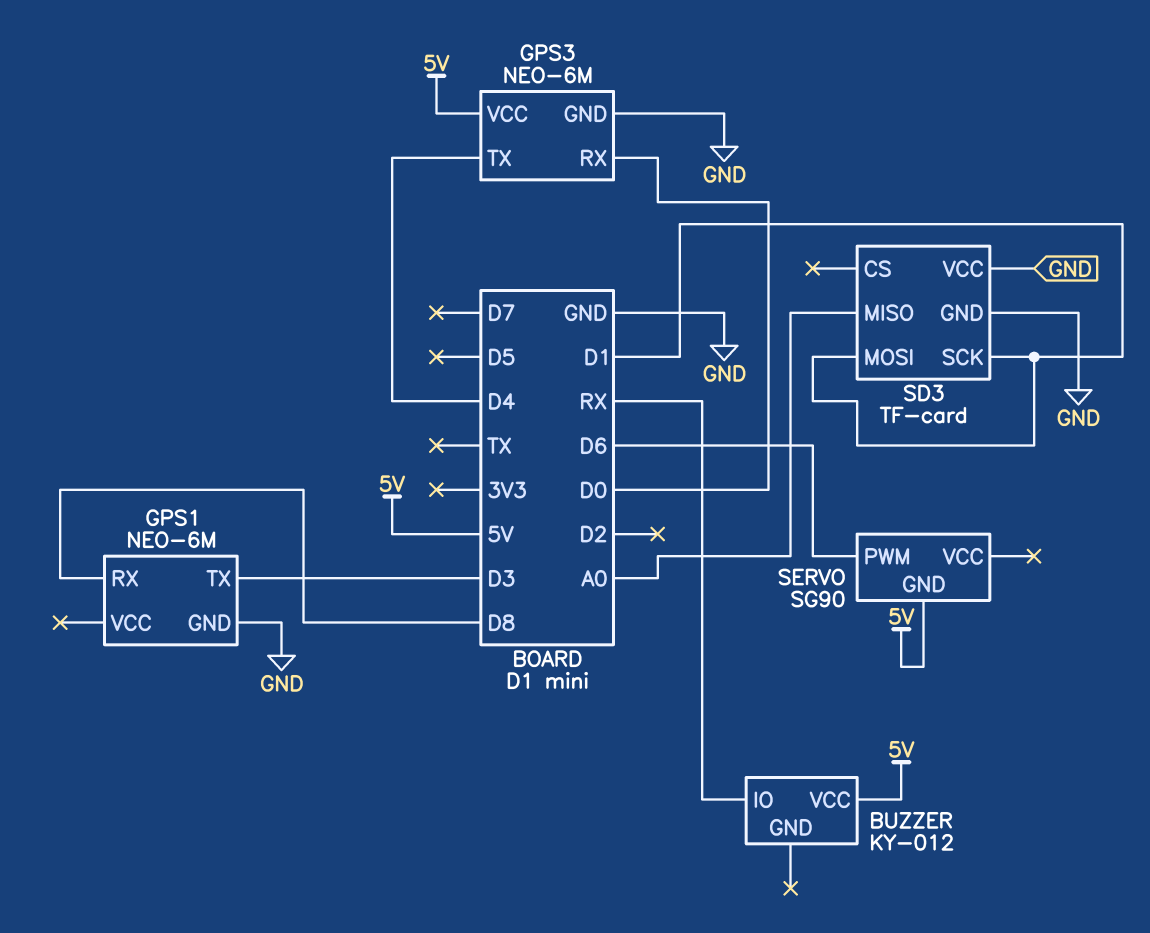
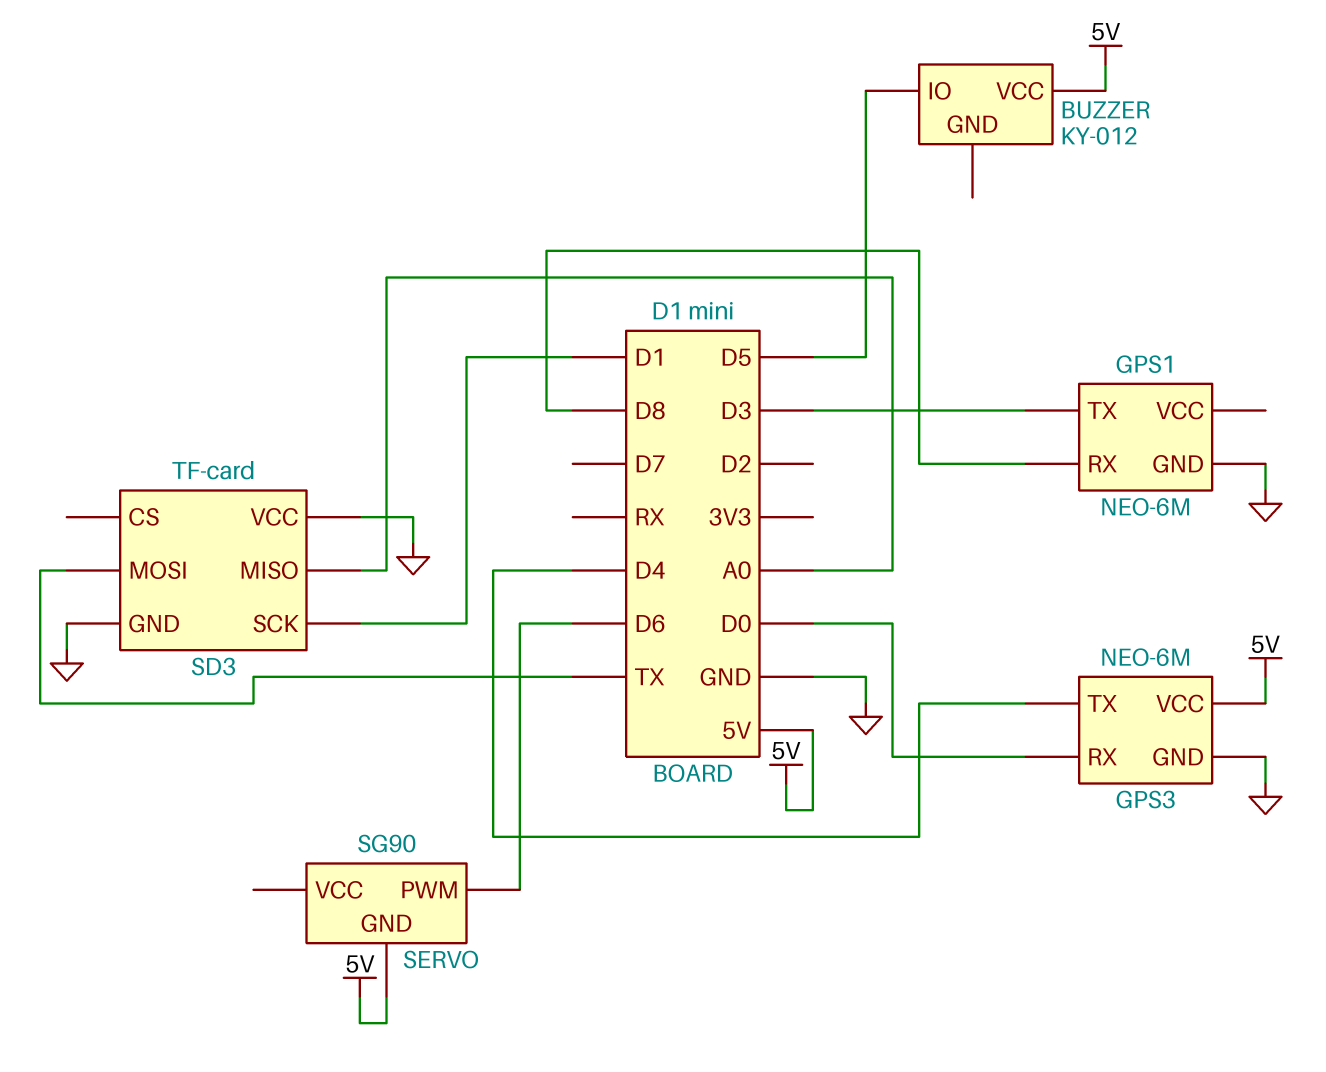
BUZZER pin IO: RX -> D5
SD3 pin MOSI: D1 -> TX

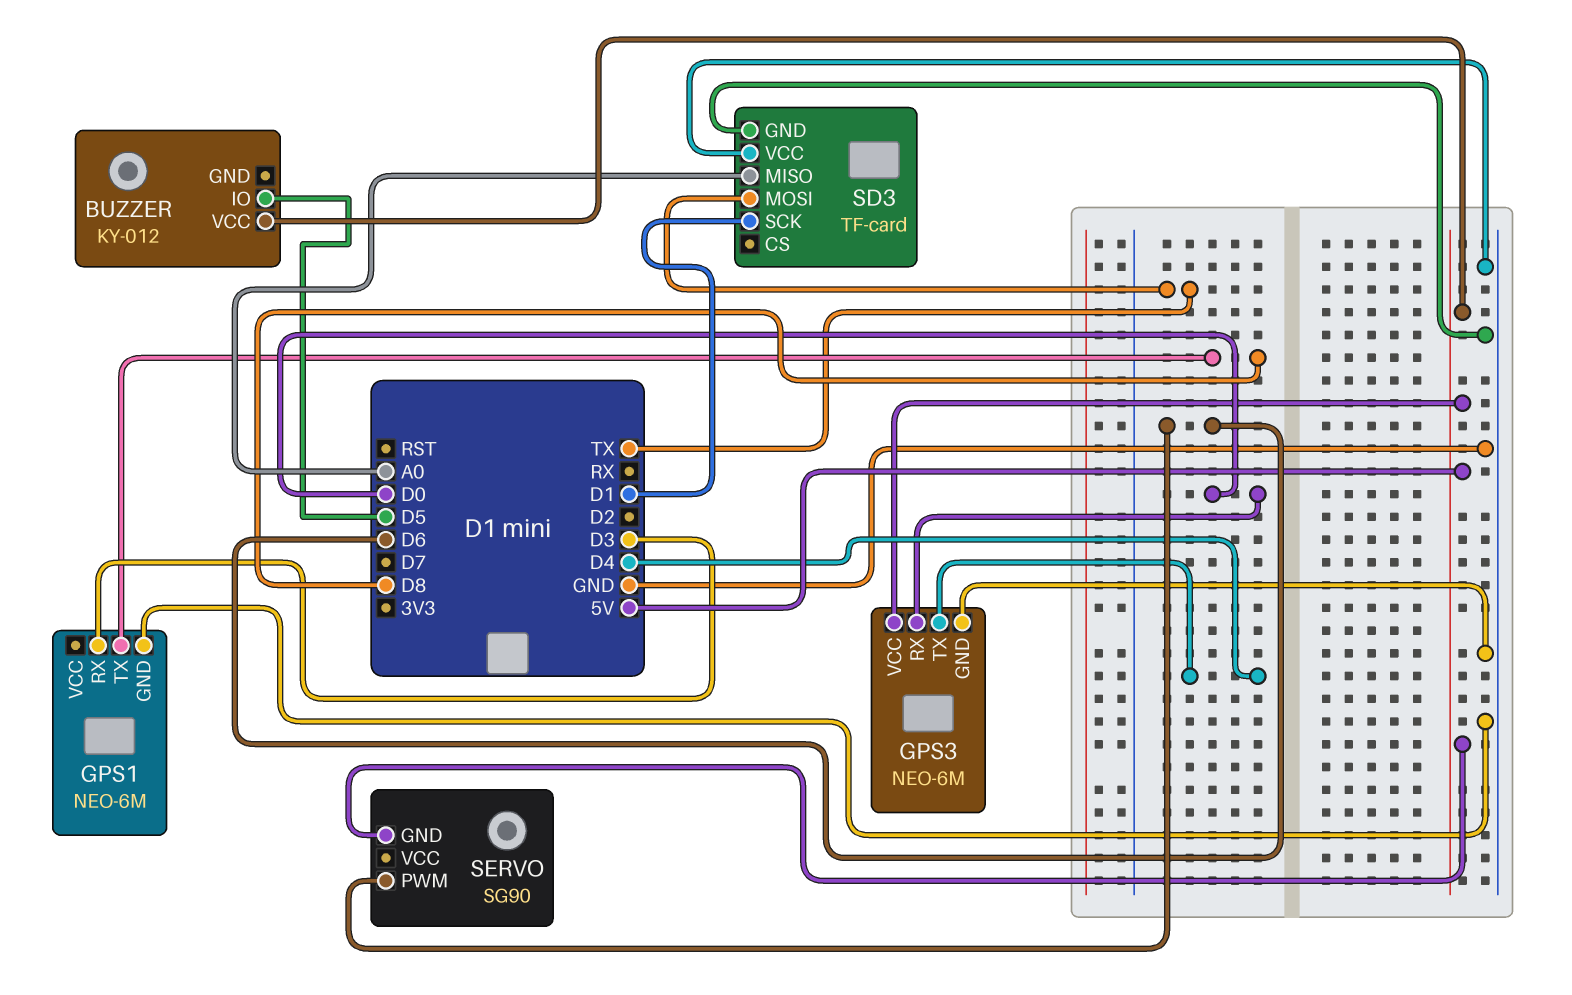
GPS1 pin RX: D8 -> D3
GPS1 pin TX: D3 -> D8

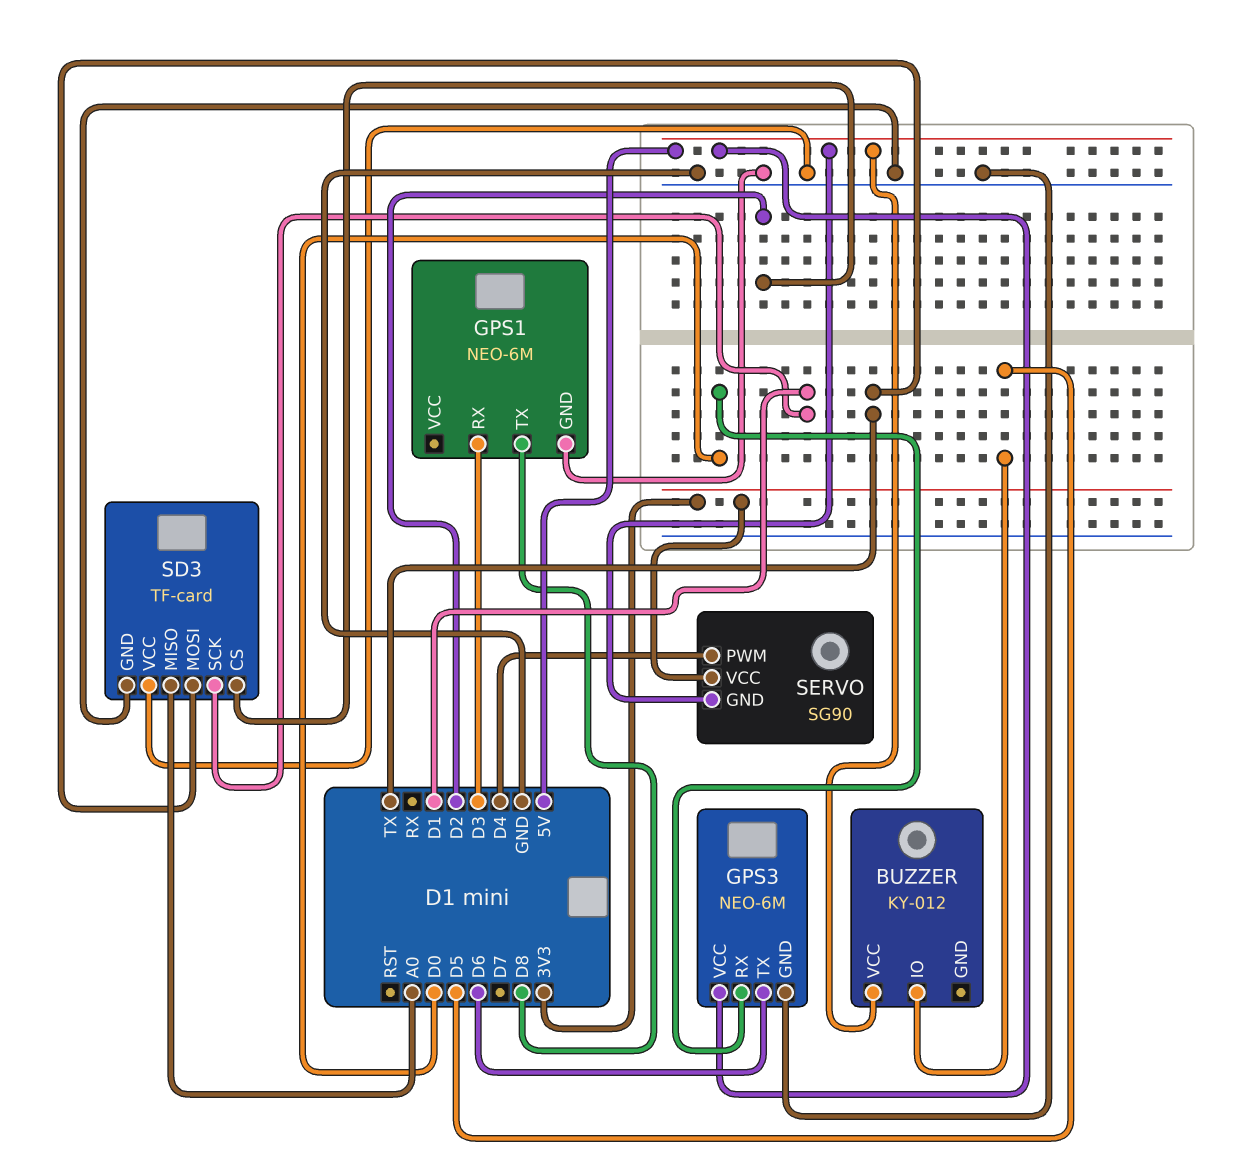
GPS3 pin TX: D4 -> D6
SD3 pin CS: none -> D2
SERVO pin PWM: D6 -> D4
SERVO pin VCC: none -> 3V3

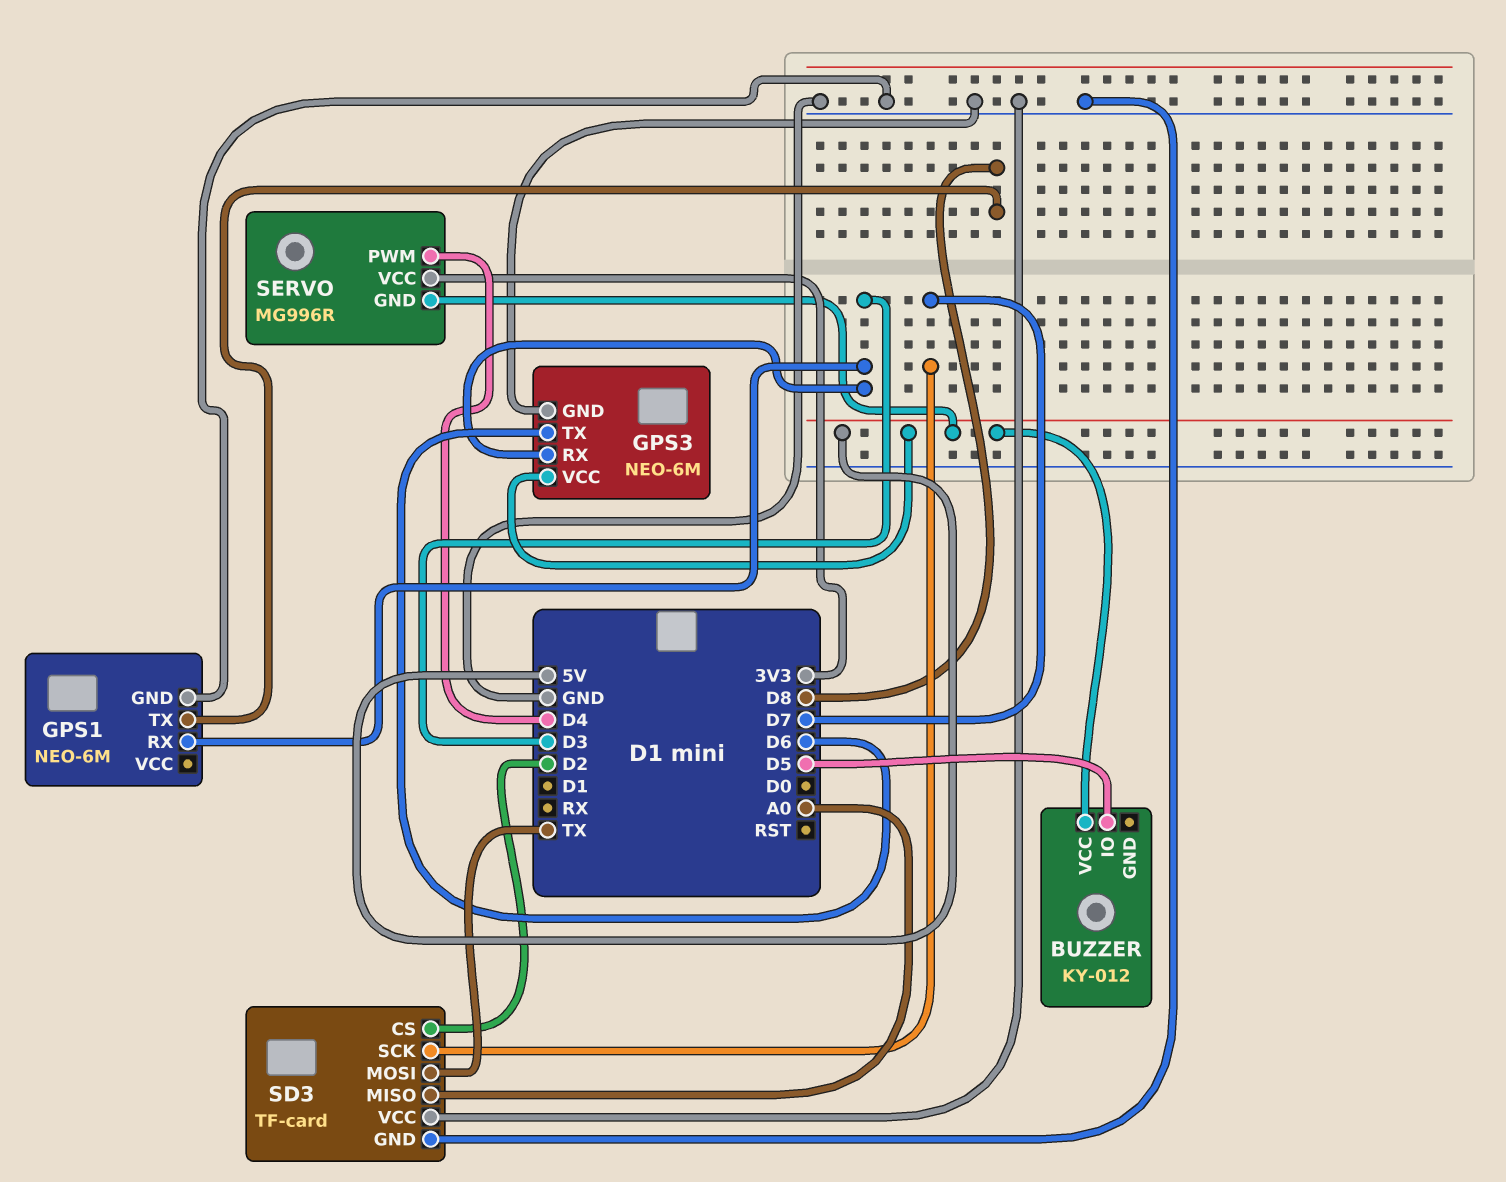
GPS3 pin RX: D0 -> D3
SD3 pin SCK: D1 -> D7
SERVO: SG90 -> MG996R

